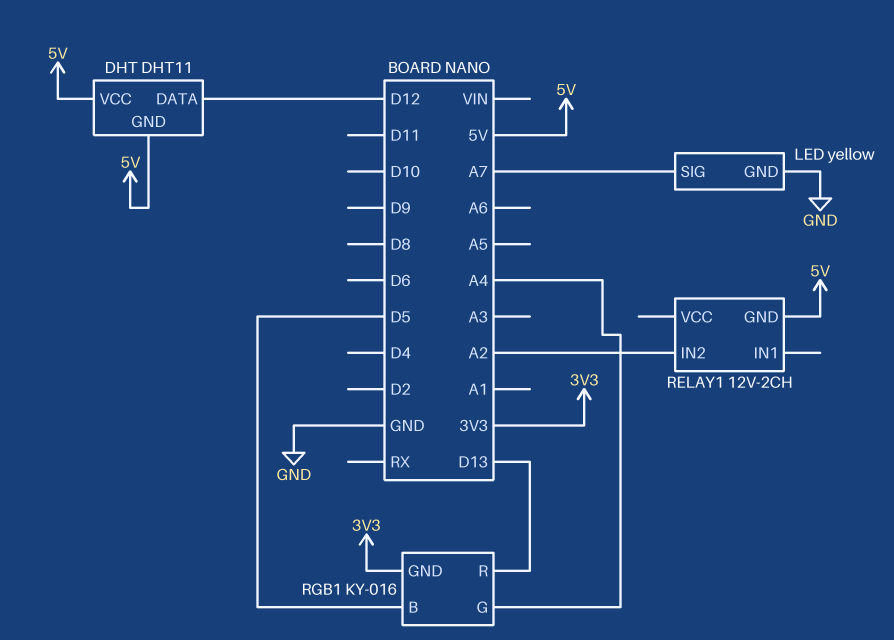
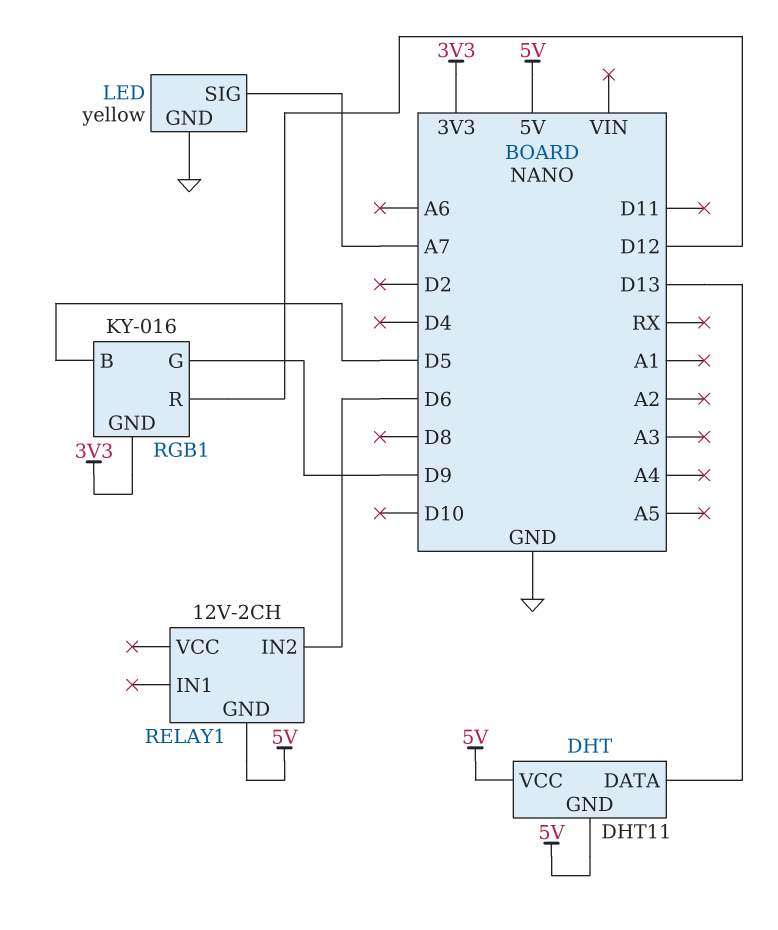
DHT pin DATA: D12 -> D13
RELAY1 pin IN2: A2 -> D6
RGB1 pin G: A4 -> D9
RGB1 pin R: D13 -> D12

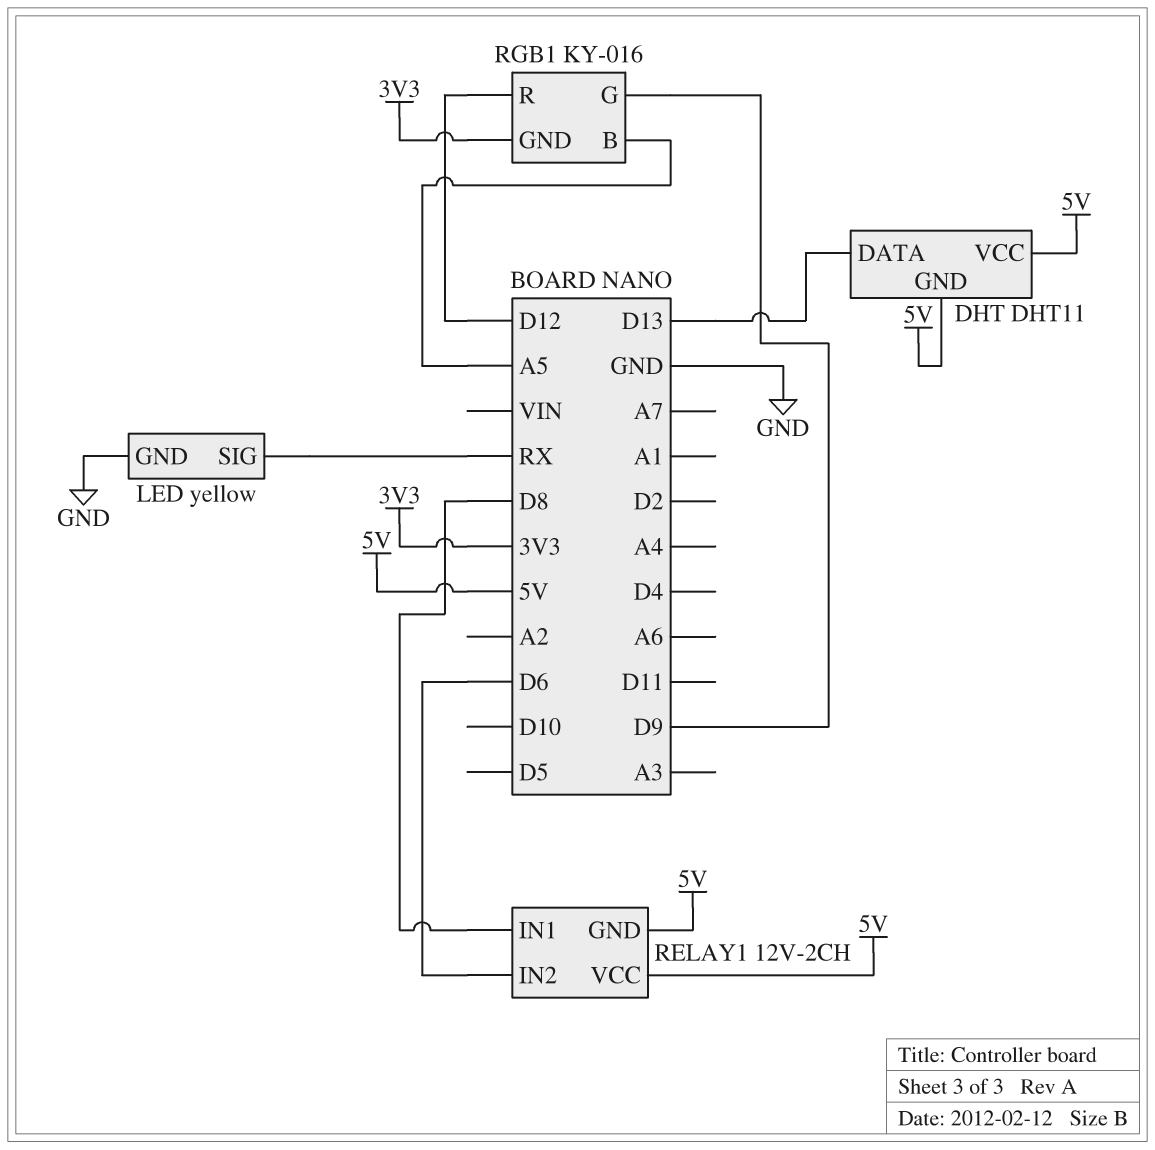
LED pin SIG: A7 -> RX
RELAY1 pin IN1: none -> D8
RELAY1 pin VCC: none -> 5V
RGB1 pin B: D5 -> A5

